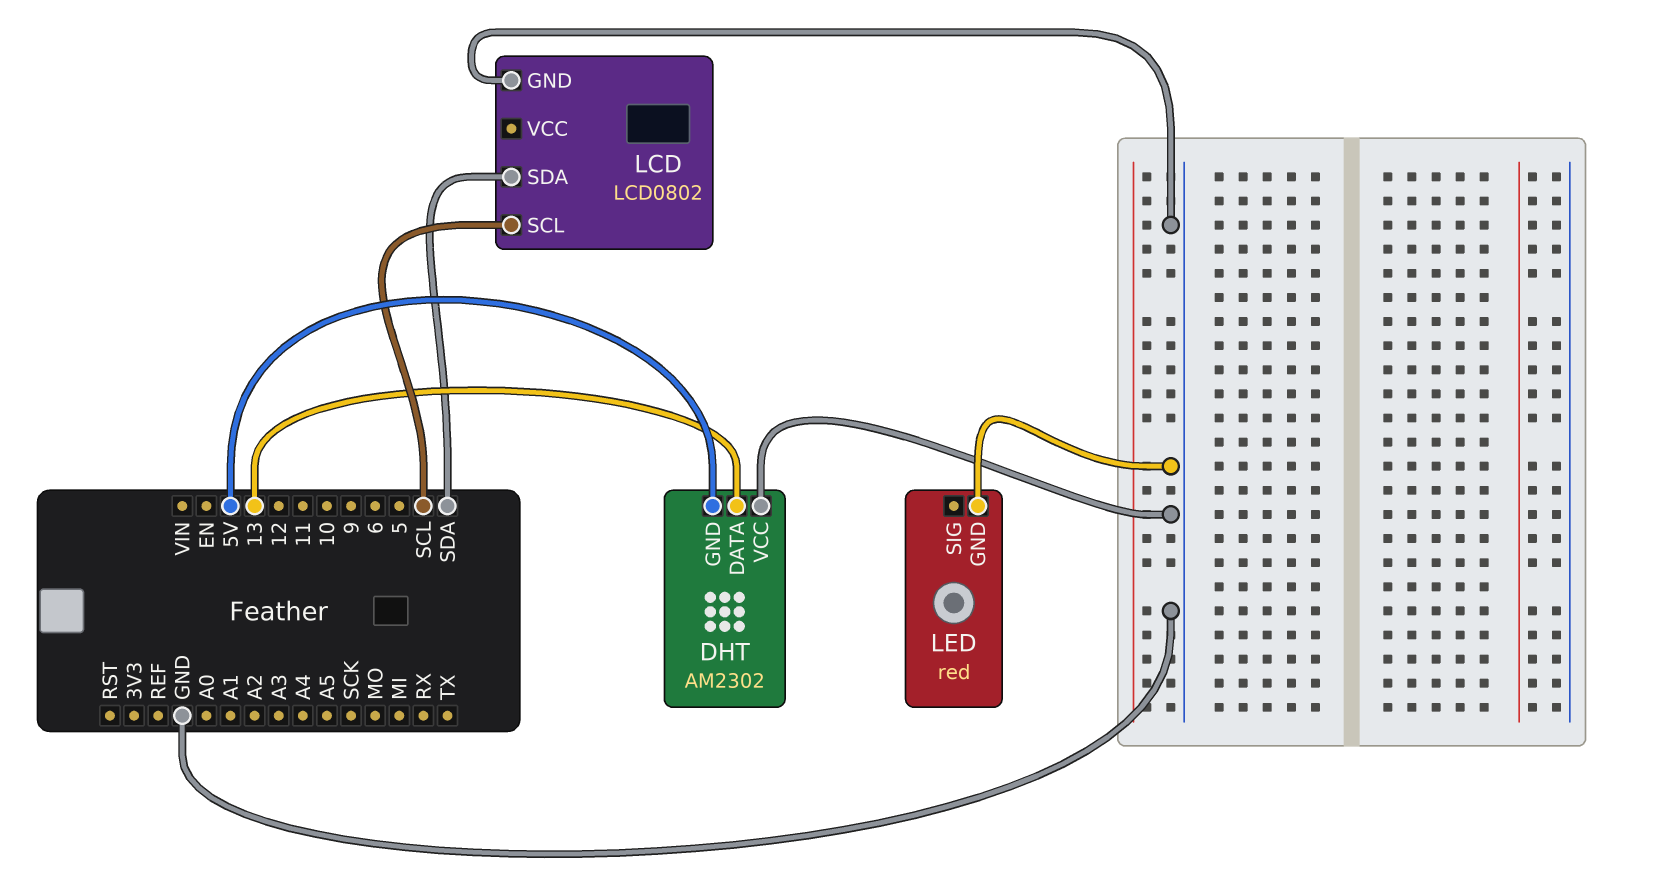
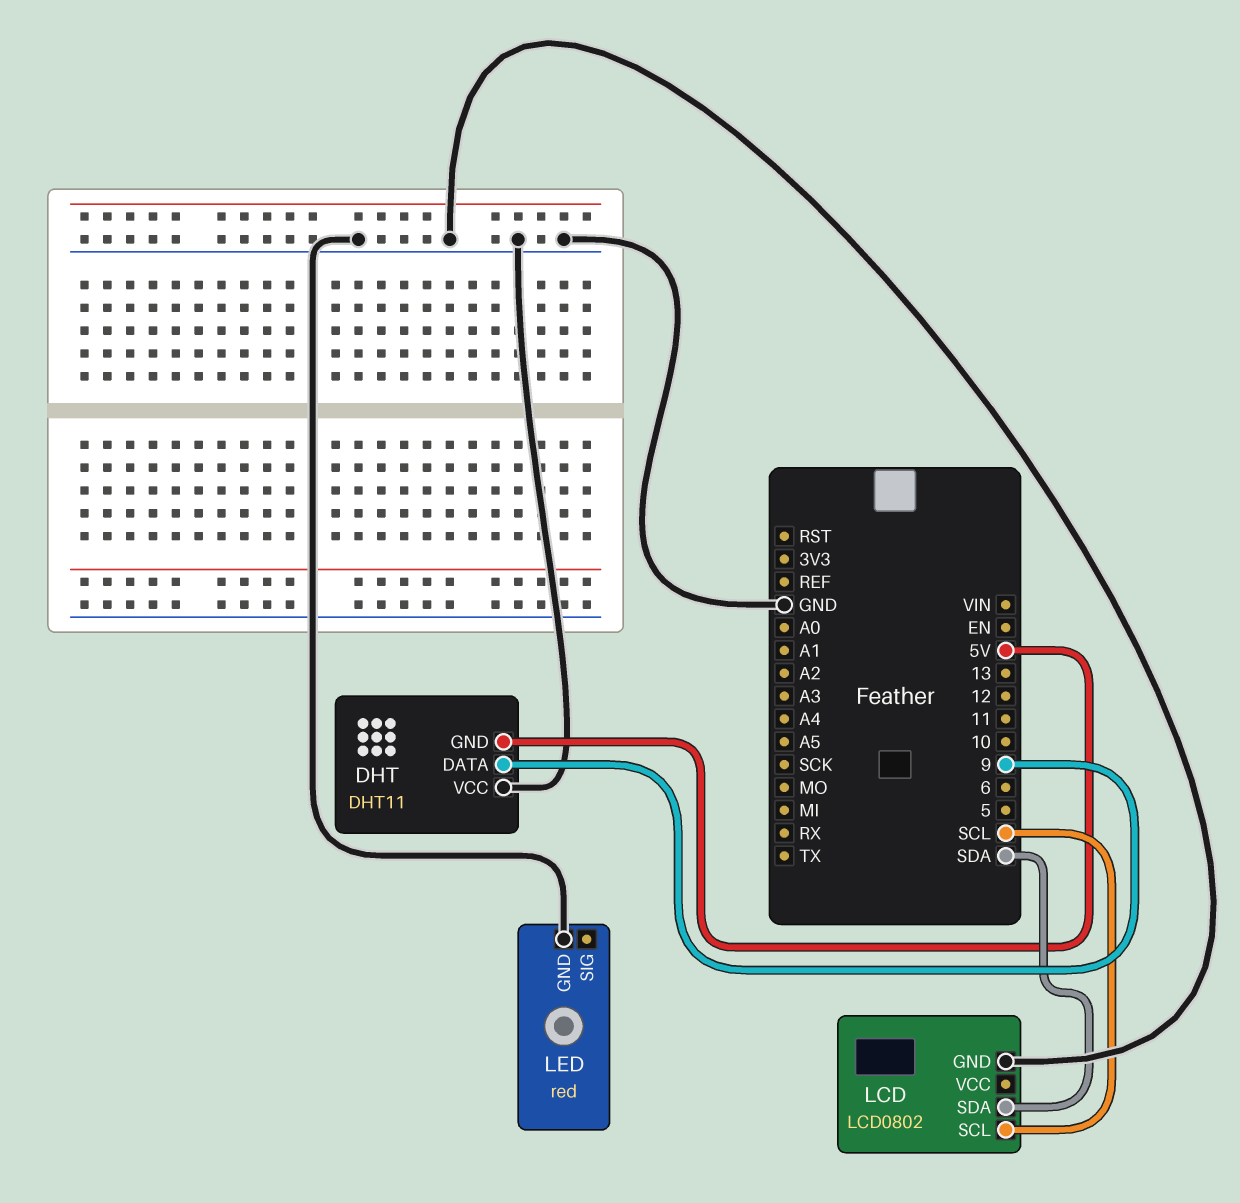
DHT: AM2302 -> DHT11
DHT pin DATA: 13 -> 9

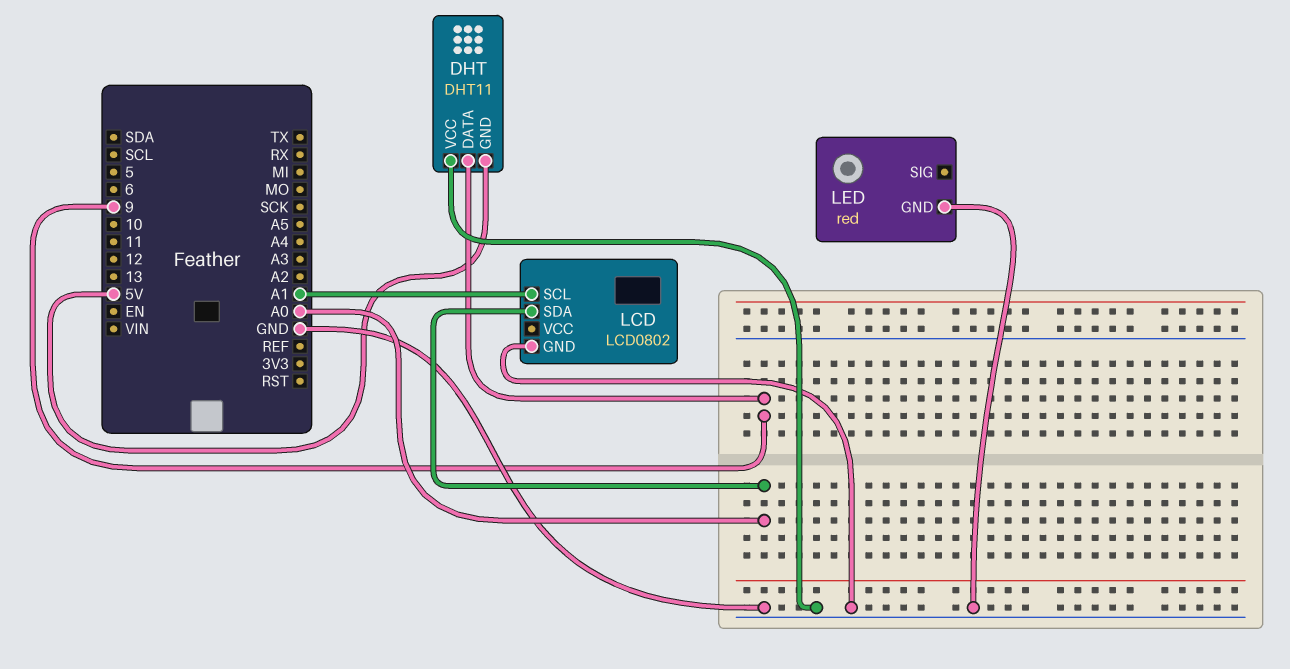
LCD pin SCL: SCL -> A1
LCD pin SDA: SDA -> A0

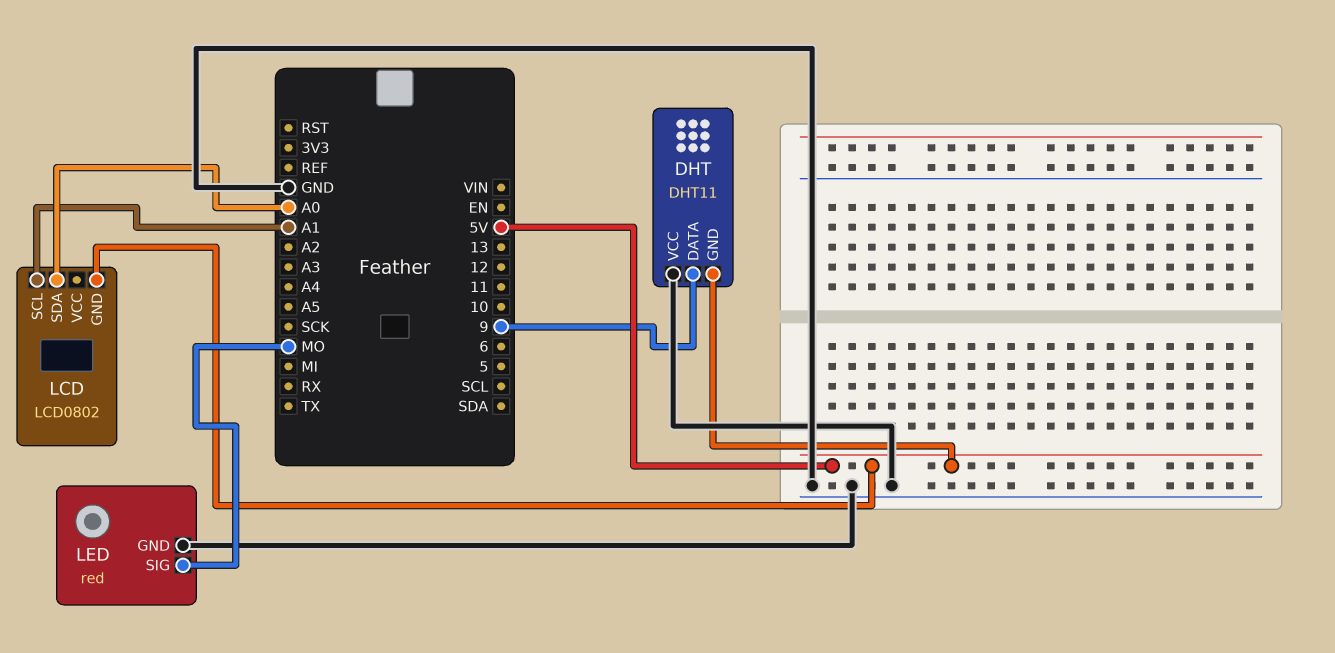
LCD pin GND: GND -> 5V
LED pin SIG: none -> MO

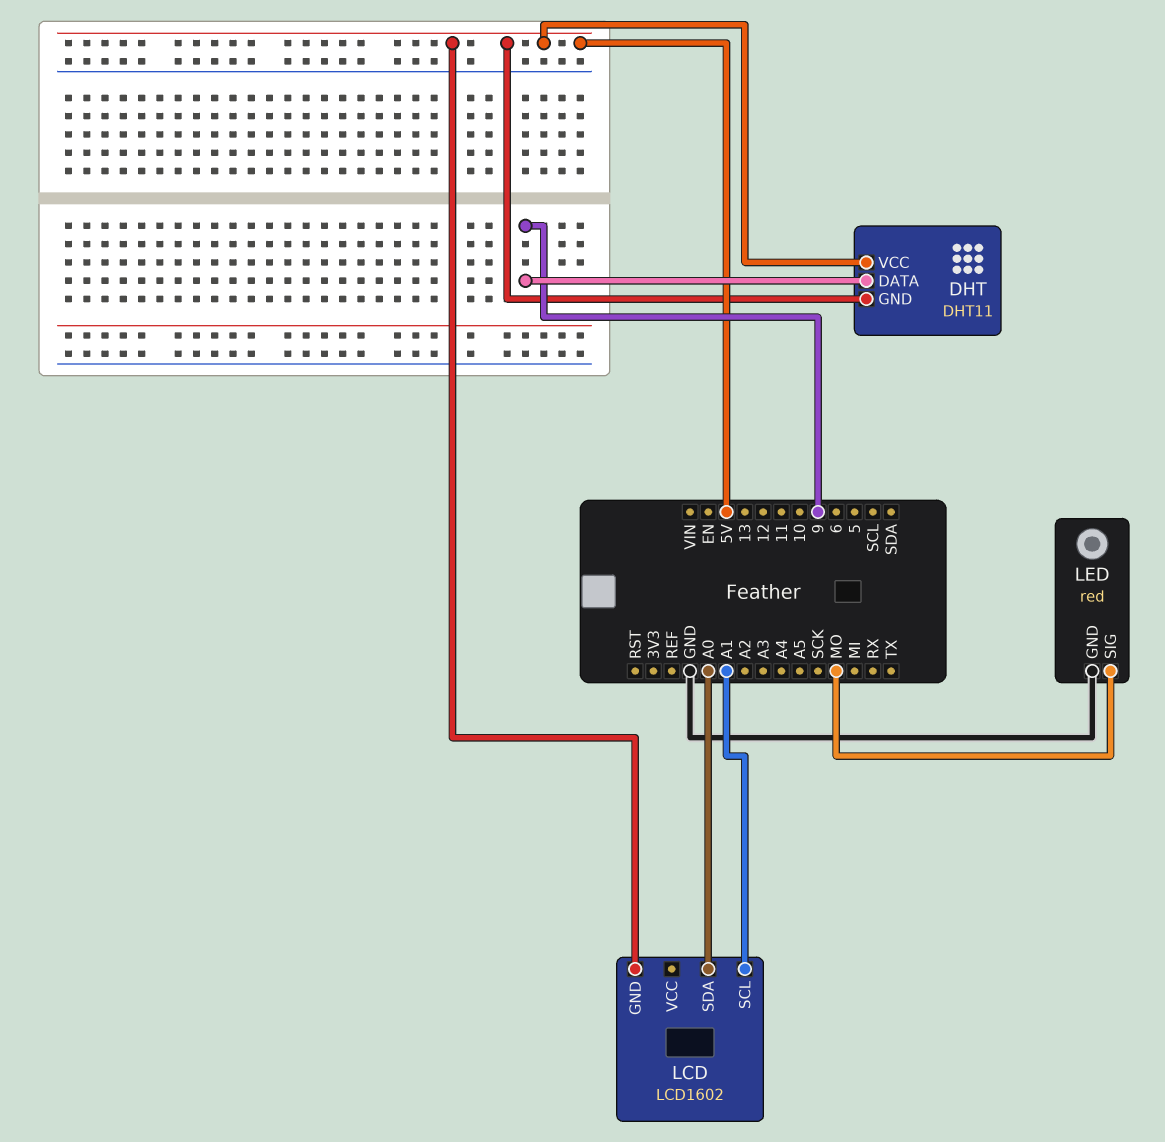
DHT pin VCC: GND -> 5V
LCD: LCD0802 -> LCD1602

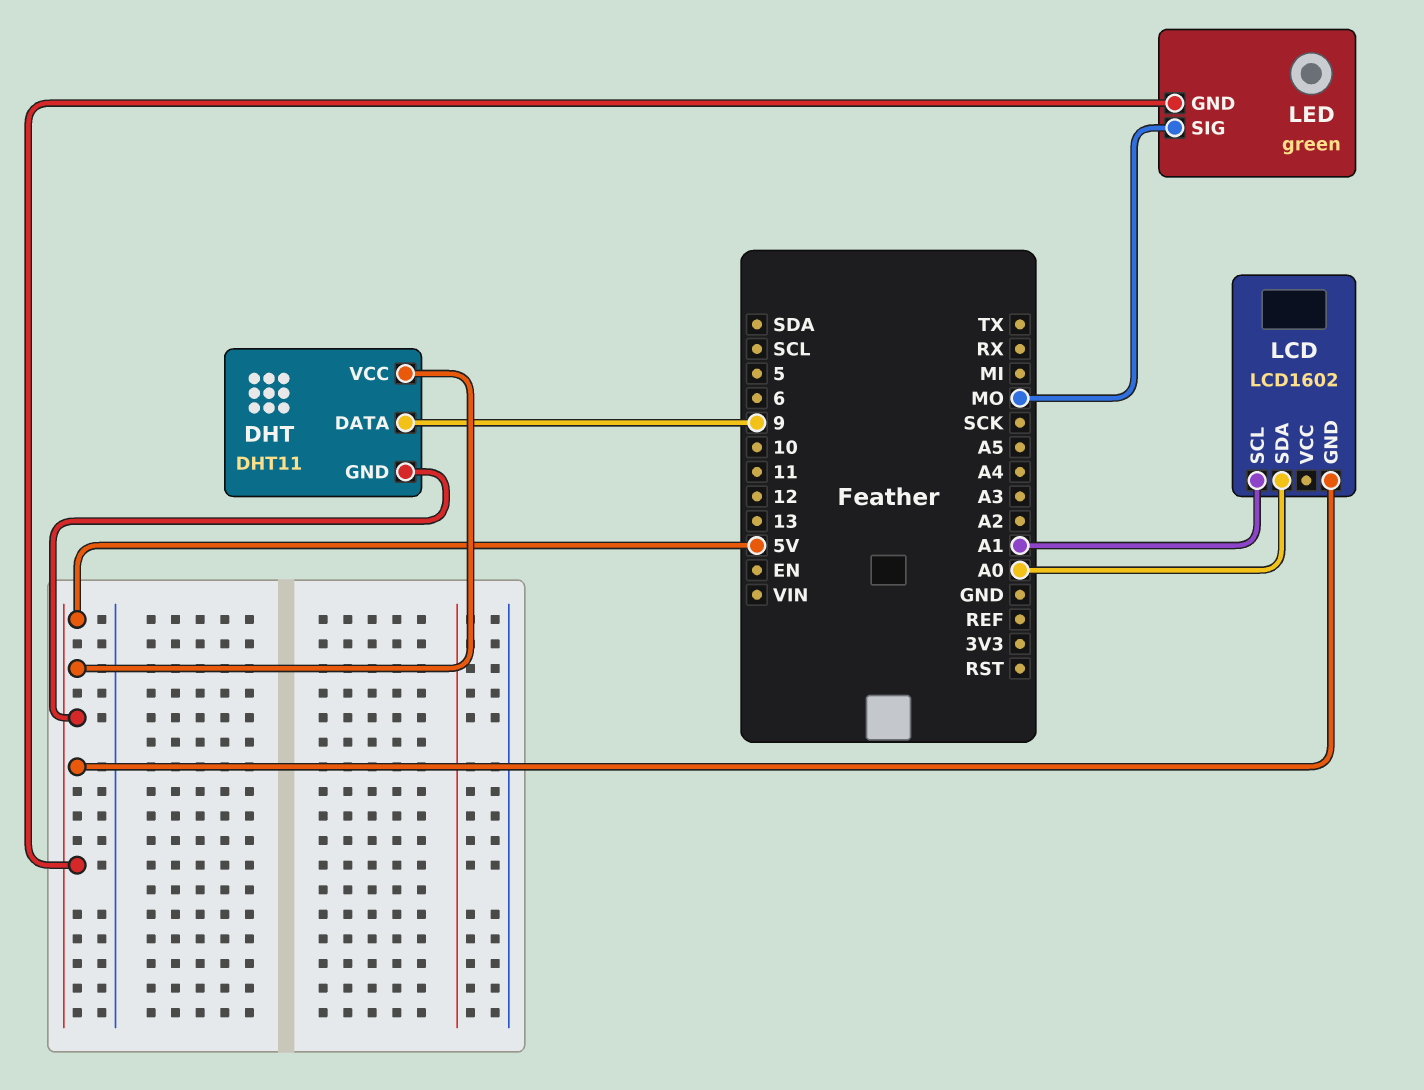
LED: red -> green
LED pin GND: GND -> 5V

